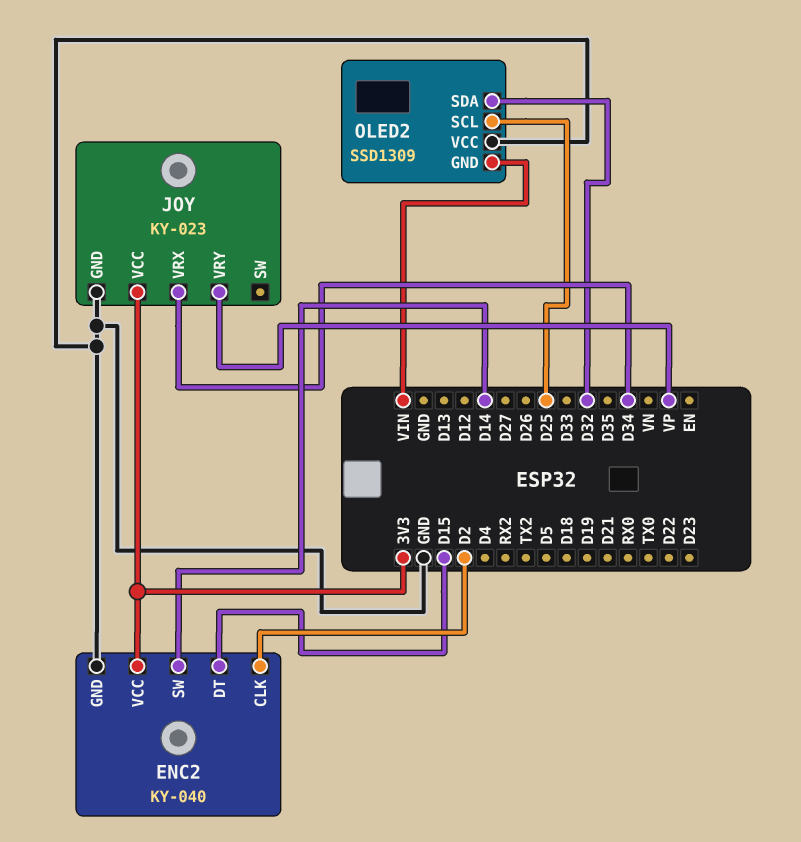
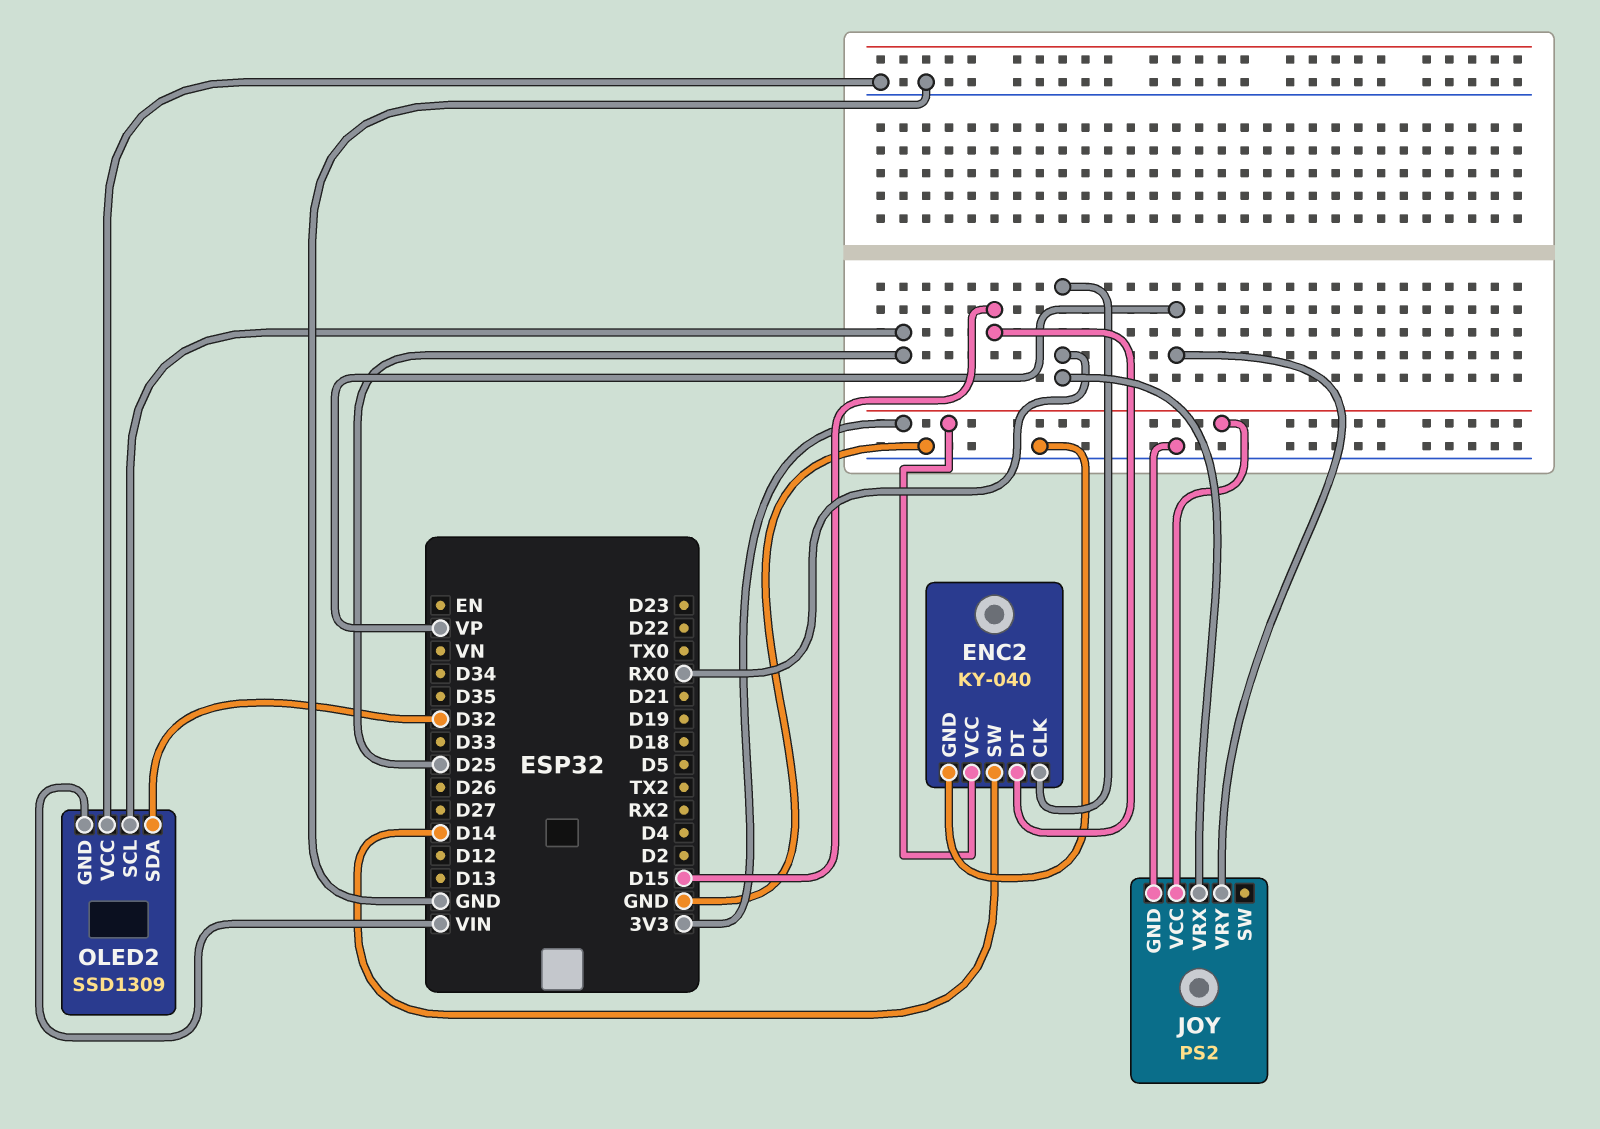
ENC2 pin CLK: D2 -> RX0
JOY: KY-023 -> PS2
JOY pin VRX: D34 -> RX0

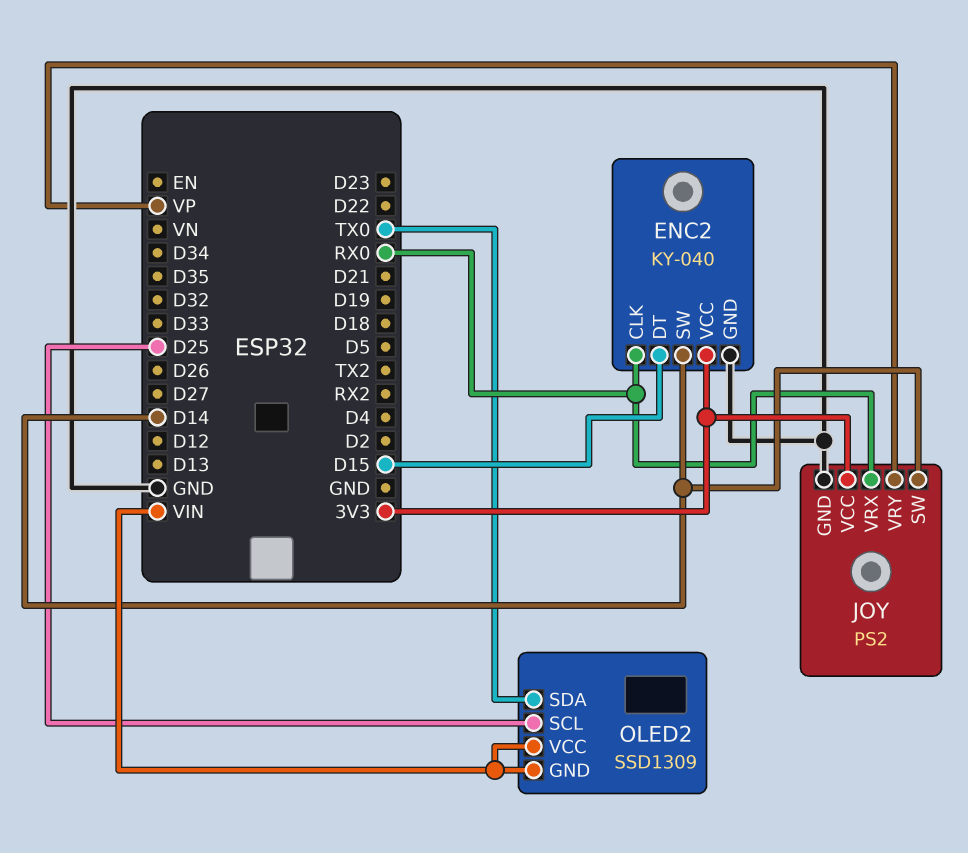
JOY pin SW: none -> D14
OLED2 pin SDA: D32 -> TX0
OLED2 pin VCC: GND -> VIN

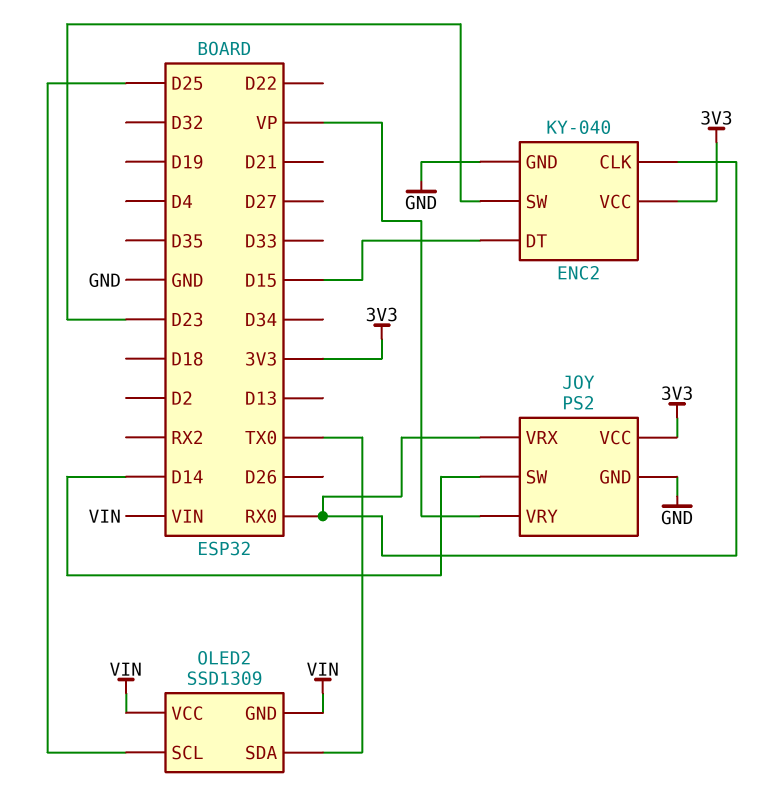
ENC2 pin SW: D14 -> D23

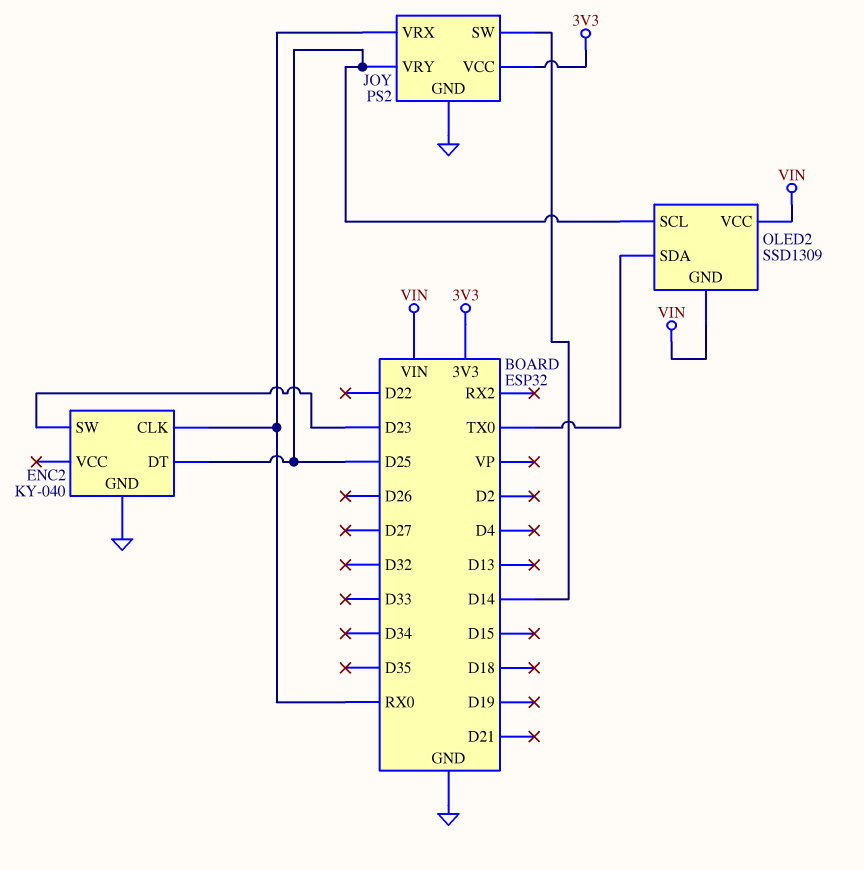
ENC2 pin DT: D15 -> D25
ENC2 pin VCC: 3V3 -> none
JOY pin VRY: VP -> D25

